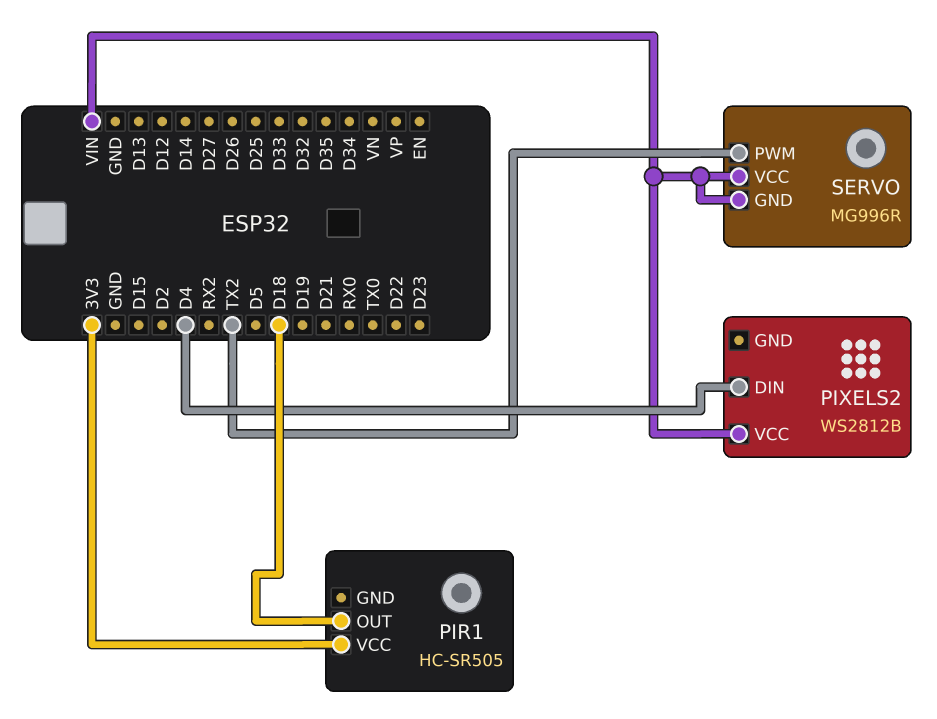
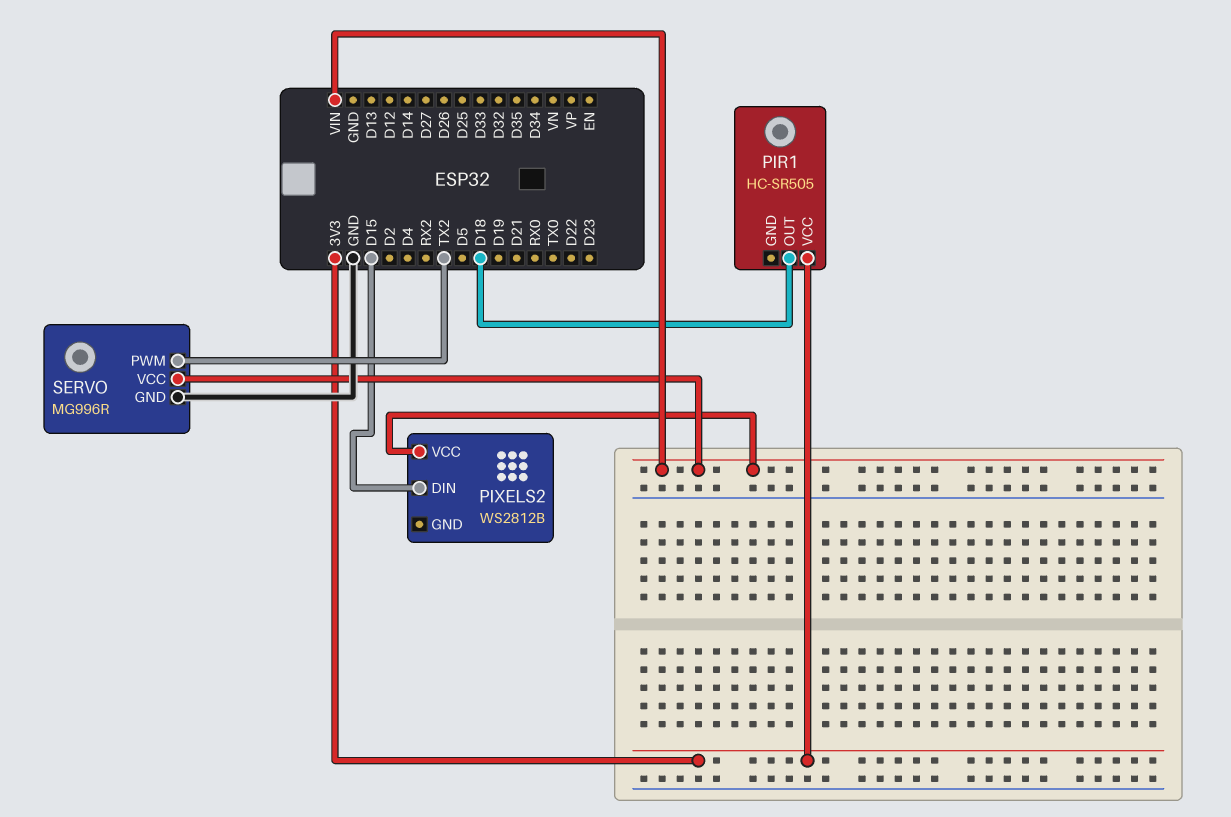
PIXELS2 pin DIN: D4 -> D15
SERVO pin GND: VIN -> GND

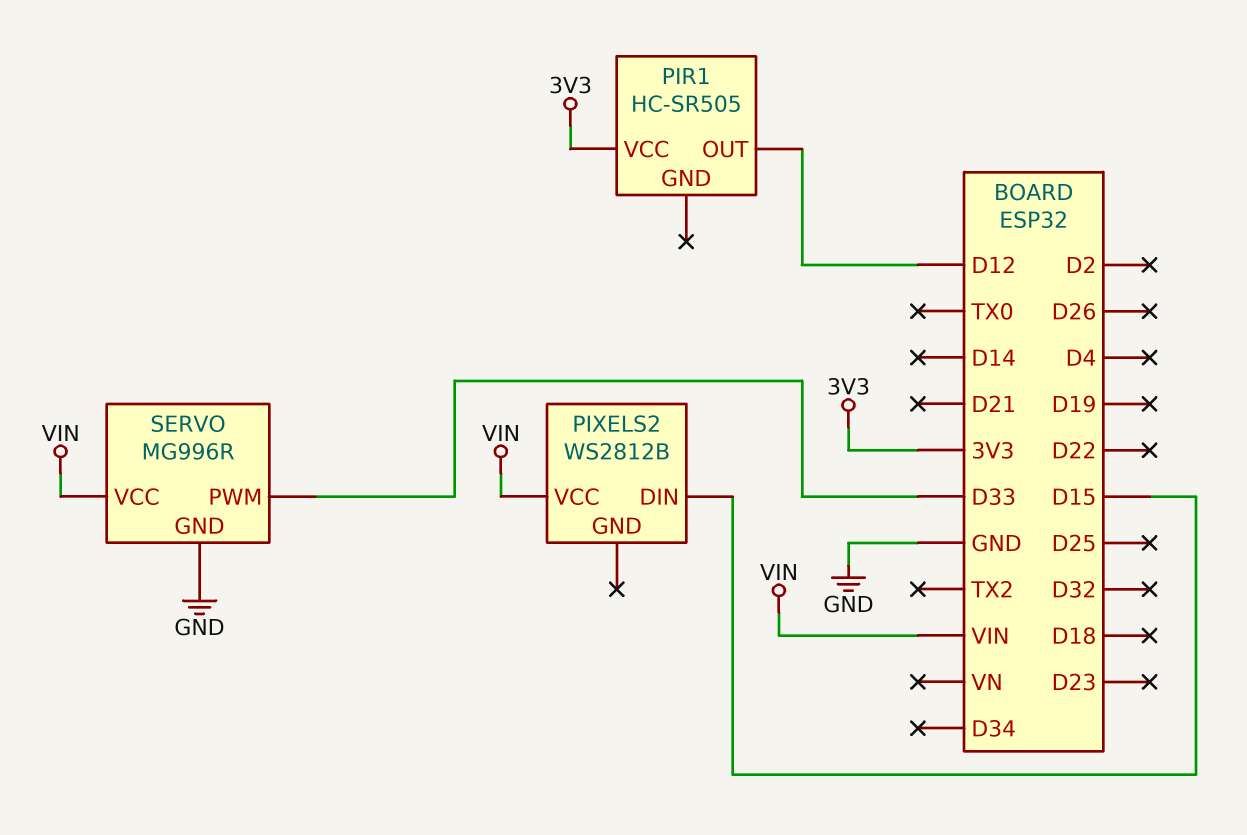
PIR1 pin OUT: D18 -> D12
SERVO pin PWM: TX2 -> D33

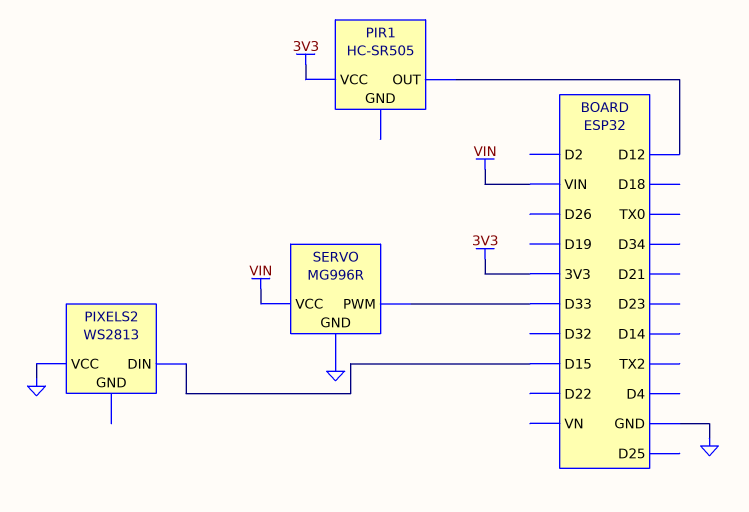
PIXELS2: WS2812B -> WS2813
PIXELS2 pin VCC: VIN -> GND

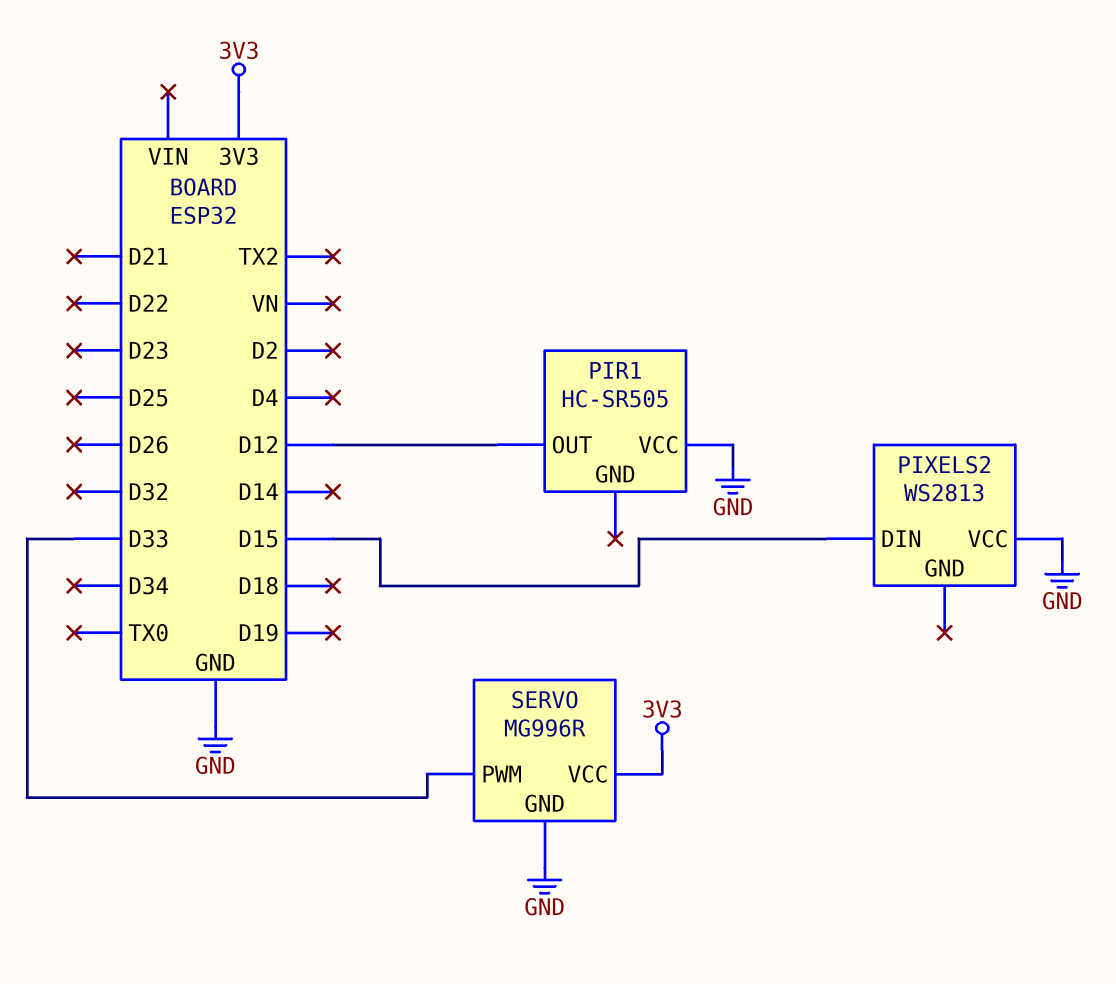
PIR1 pin VCC: 3V3 -> GND
SERVO pin VCC: VIN -> 3V3

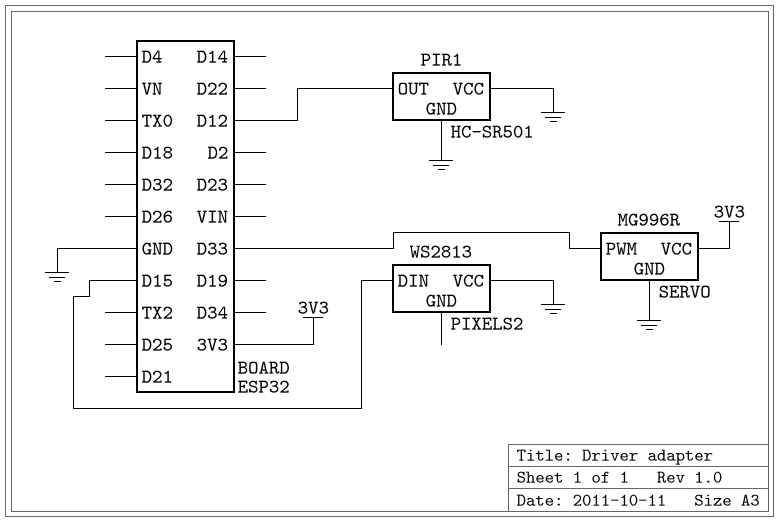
PIR1: HC-SR505 -> HC-SR501
PIR1 pin GND: none -> GND

